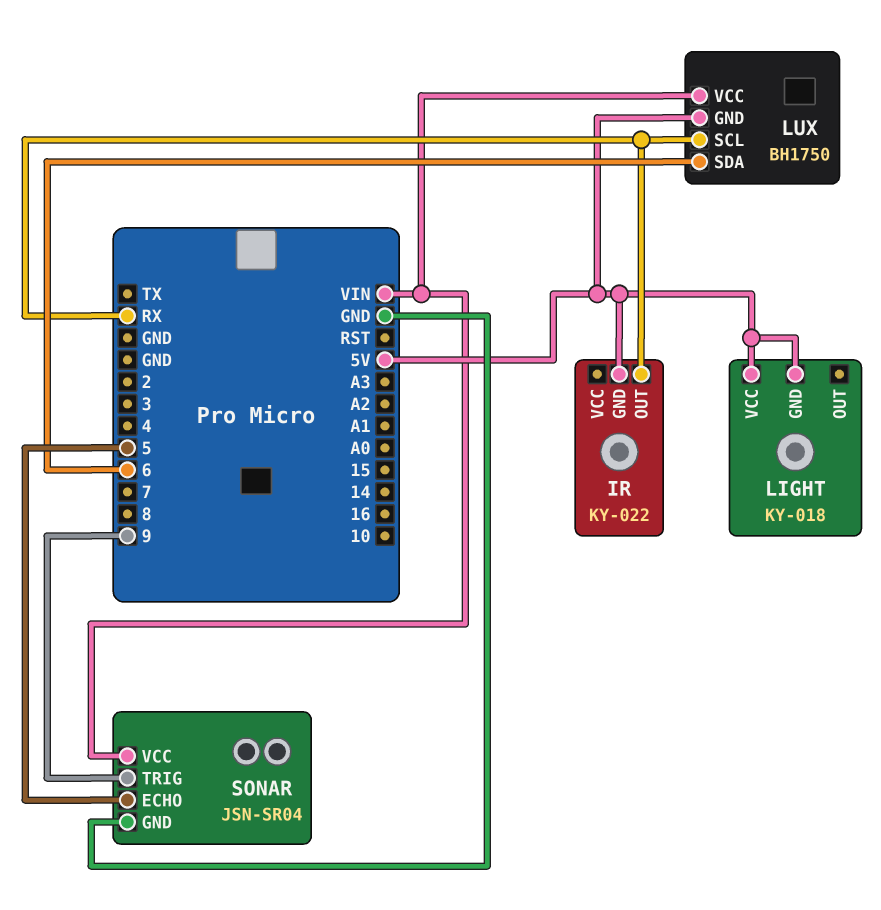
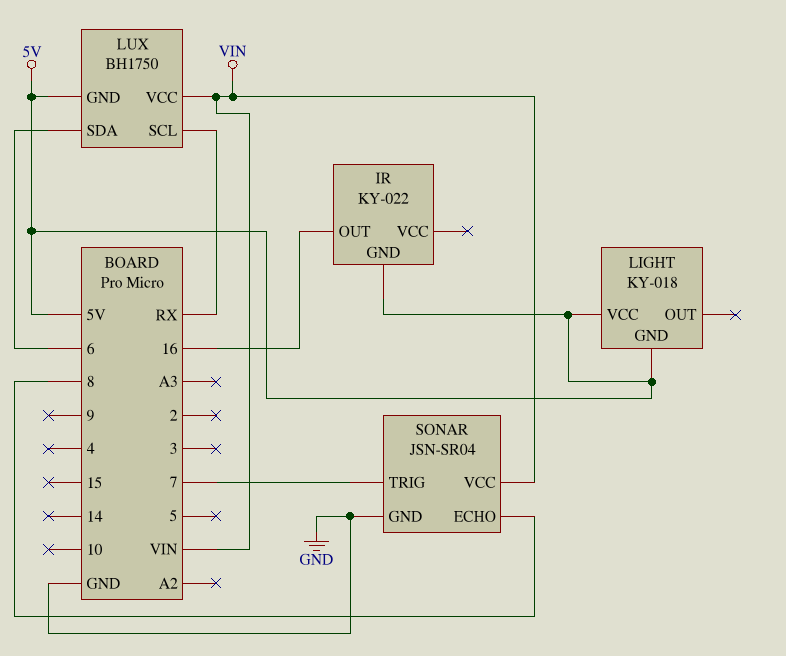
IR pin OUT: RX -> 16
SONAR pin ECHO: 5 -> 8
SONAR pin TRIG: 9 -> 7

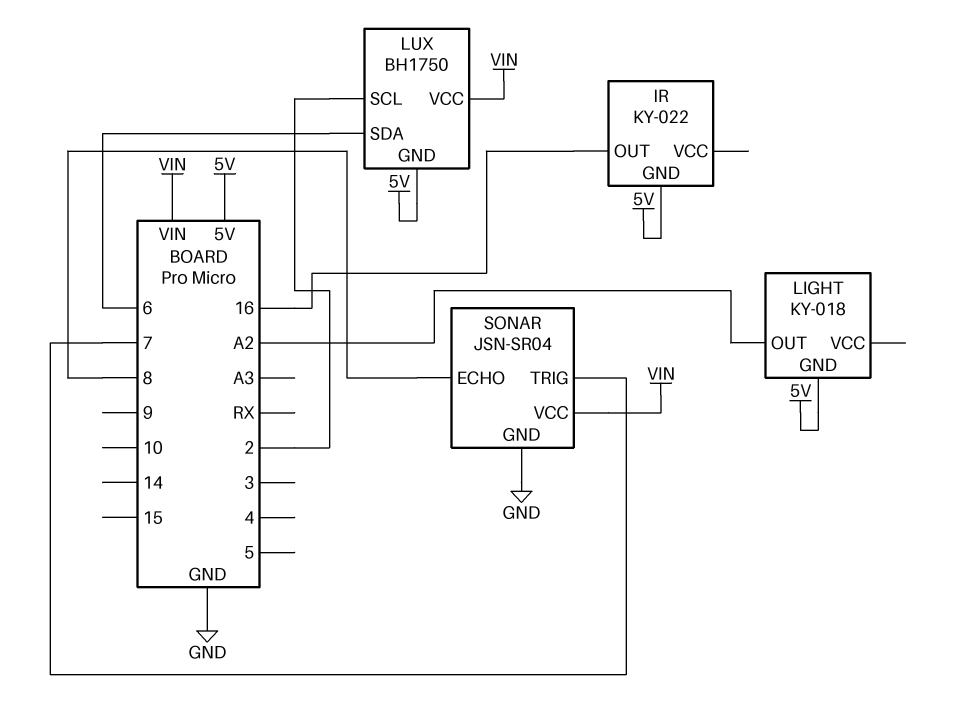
LIGHT pin OUT: none -> A2
LIGHT pin VCC: 5V -> none
LUX pin SCL: RX -> 2

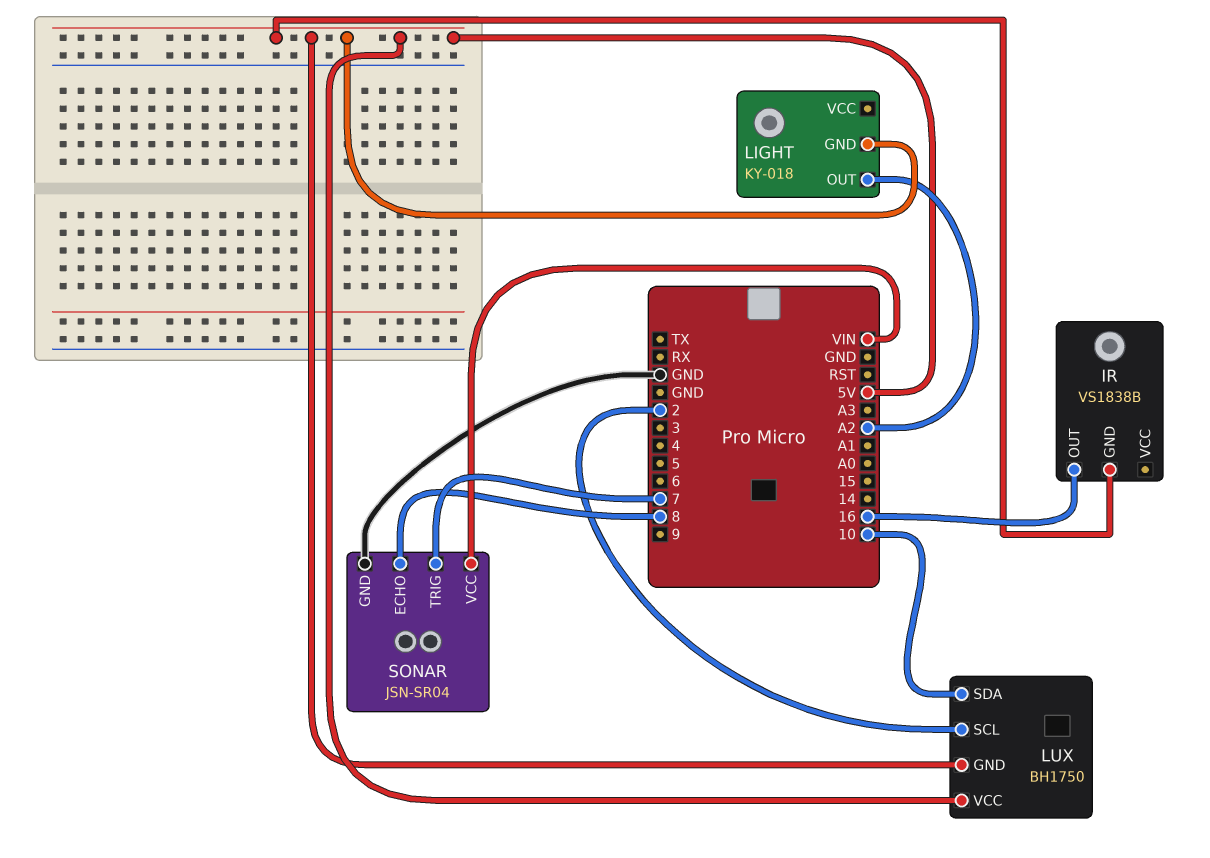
IR: KY-022 -> VS1838B
LUX pin SDA: 6 -> 10
LUX pin VCC: VIN -> 5V

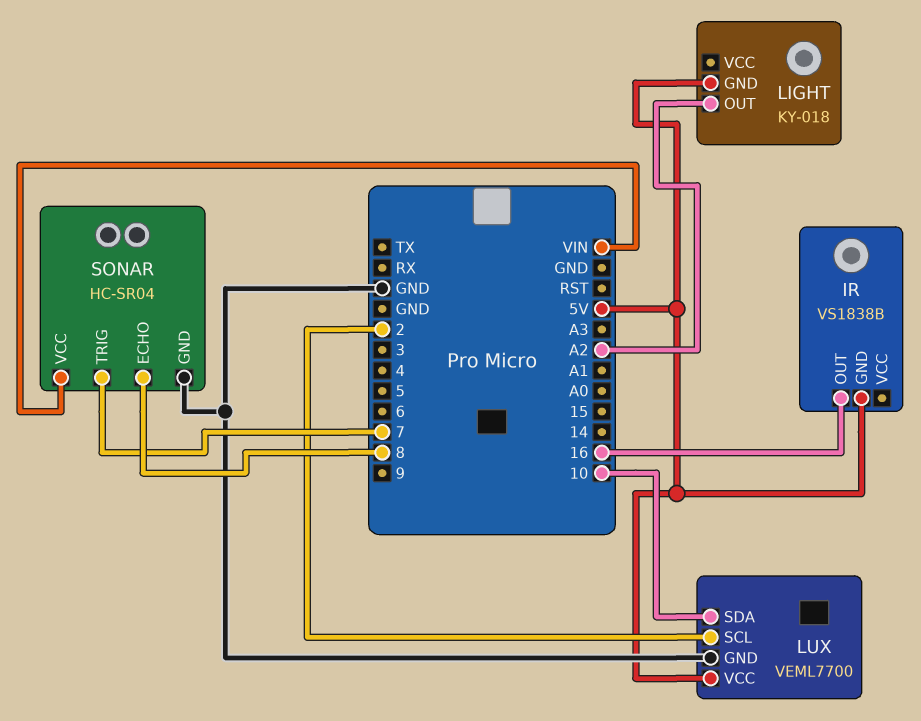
LUX: BH1750 -> VEML7700
LUX pin GND: 5V -> GND
SONAR: JSN-SR04 -> HC-SR04

